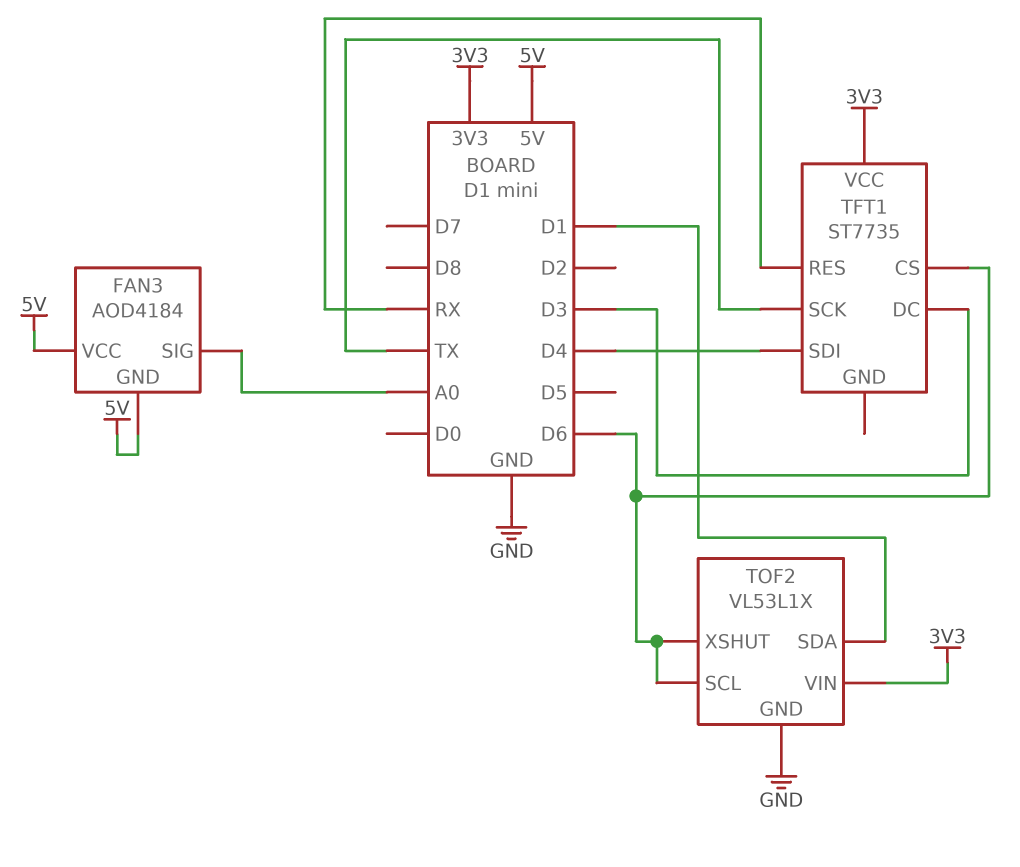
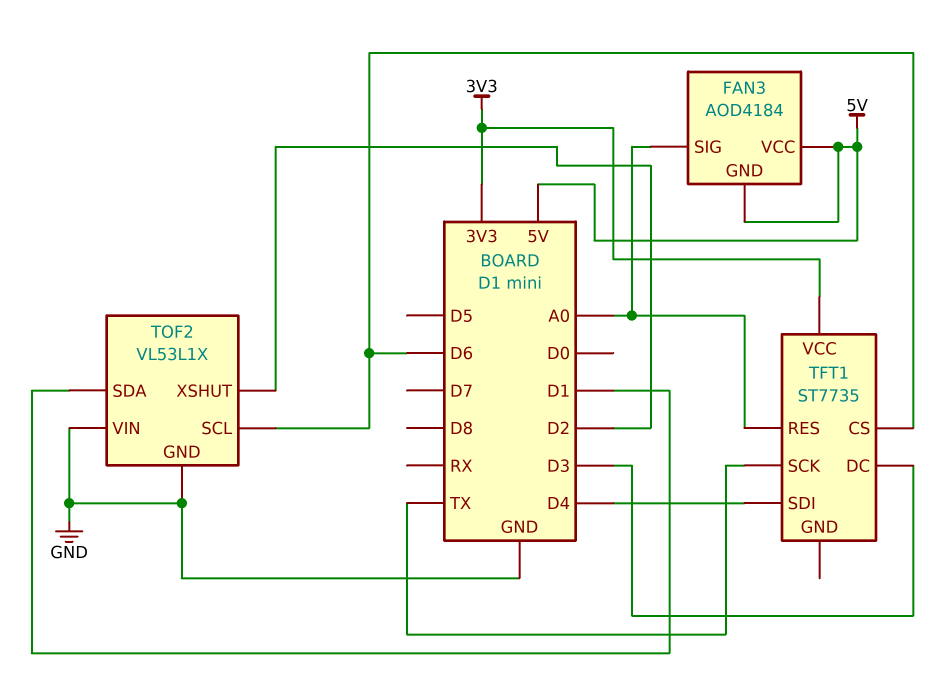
TFT1 pin RES: RX -> A0
TOF2 pin VIN: 3V3 -> GND
TOF2 pin XSHUT: D6 -> D2

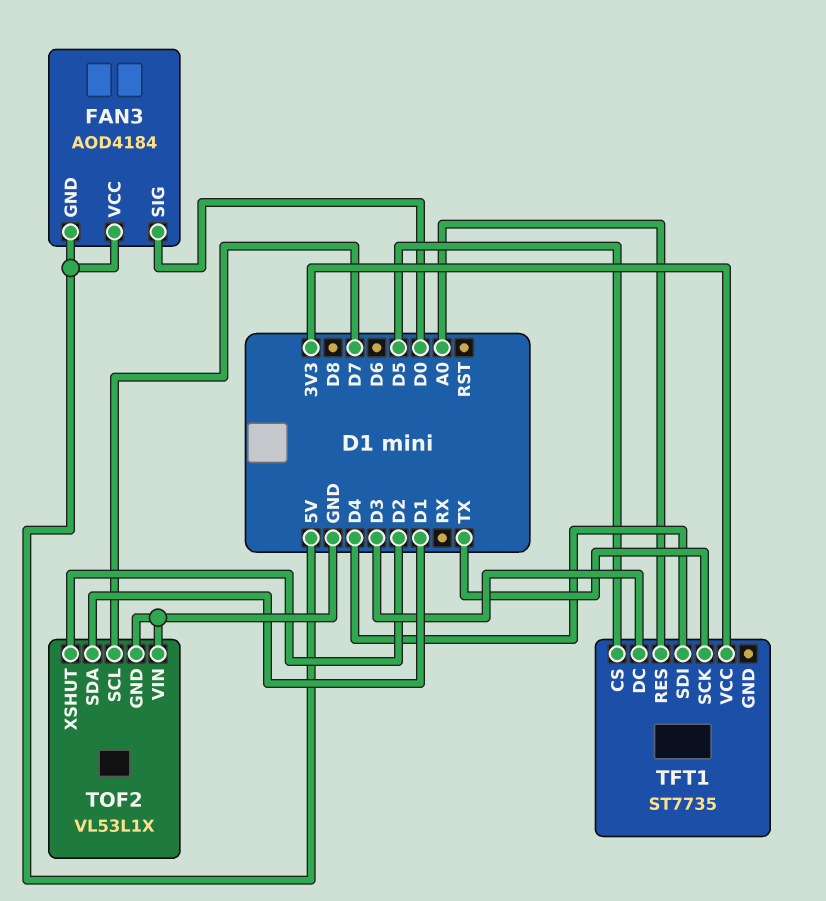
FAN3 pin SIG: A0 -> D0
TFT1 pin CS: D6 -> D5
TOF2 pin SCL: D6 -> D7

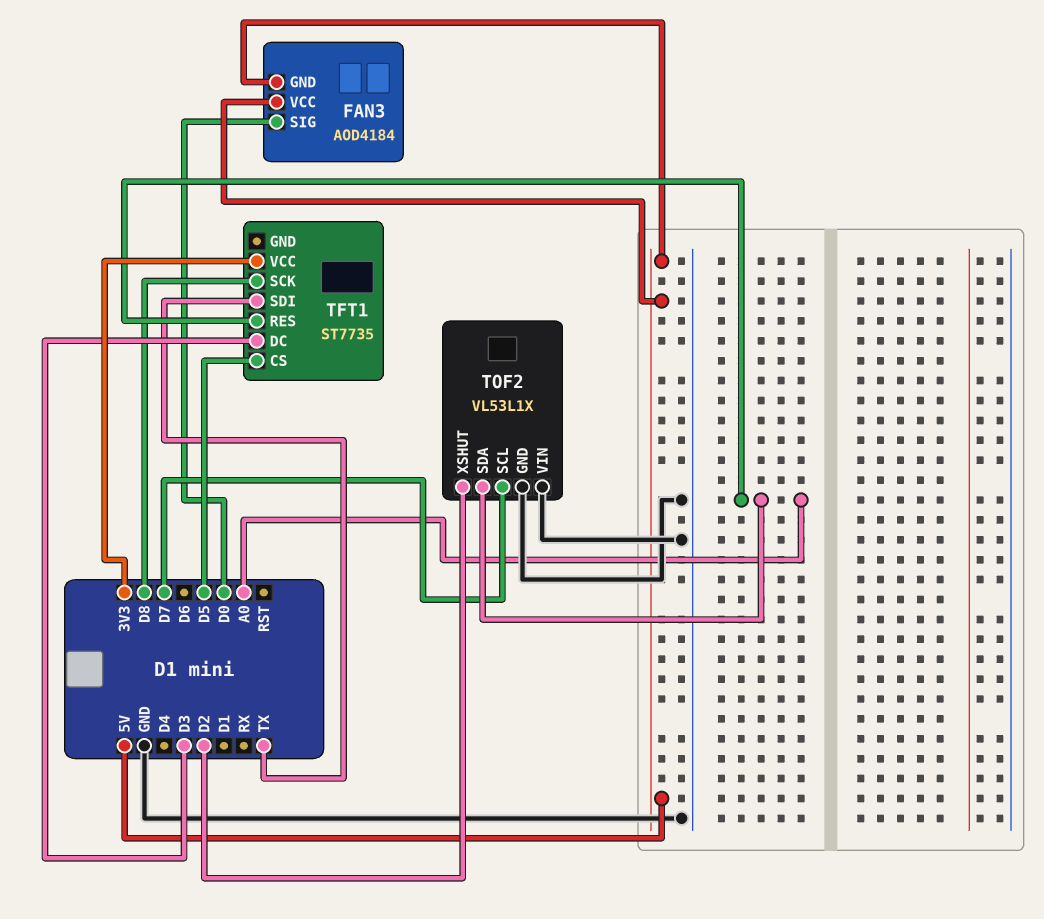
TFT1 pin SCK: TX -> D8
TFT1 pin SDI: D4 -> TX
TOF2 pin SDA: D1 -> A0

